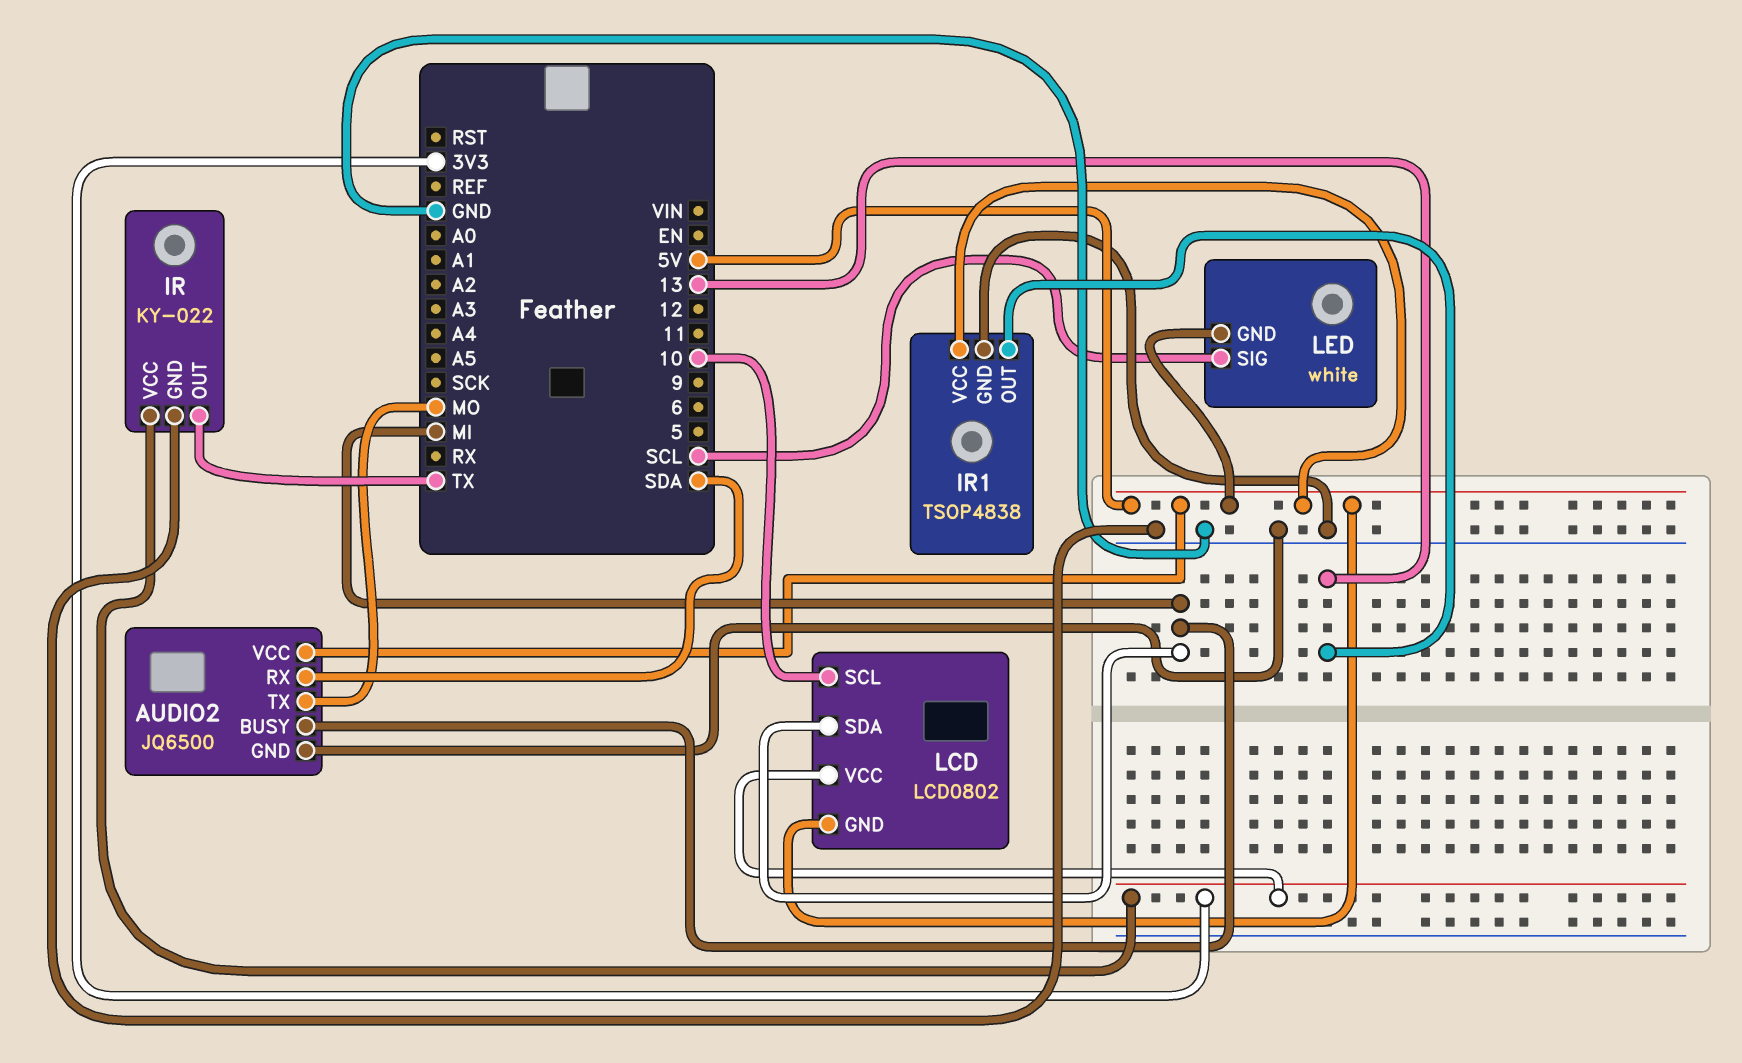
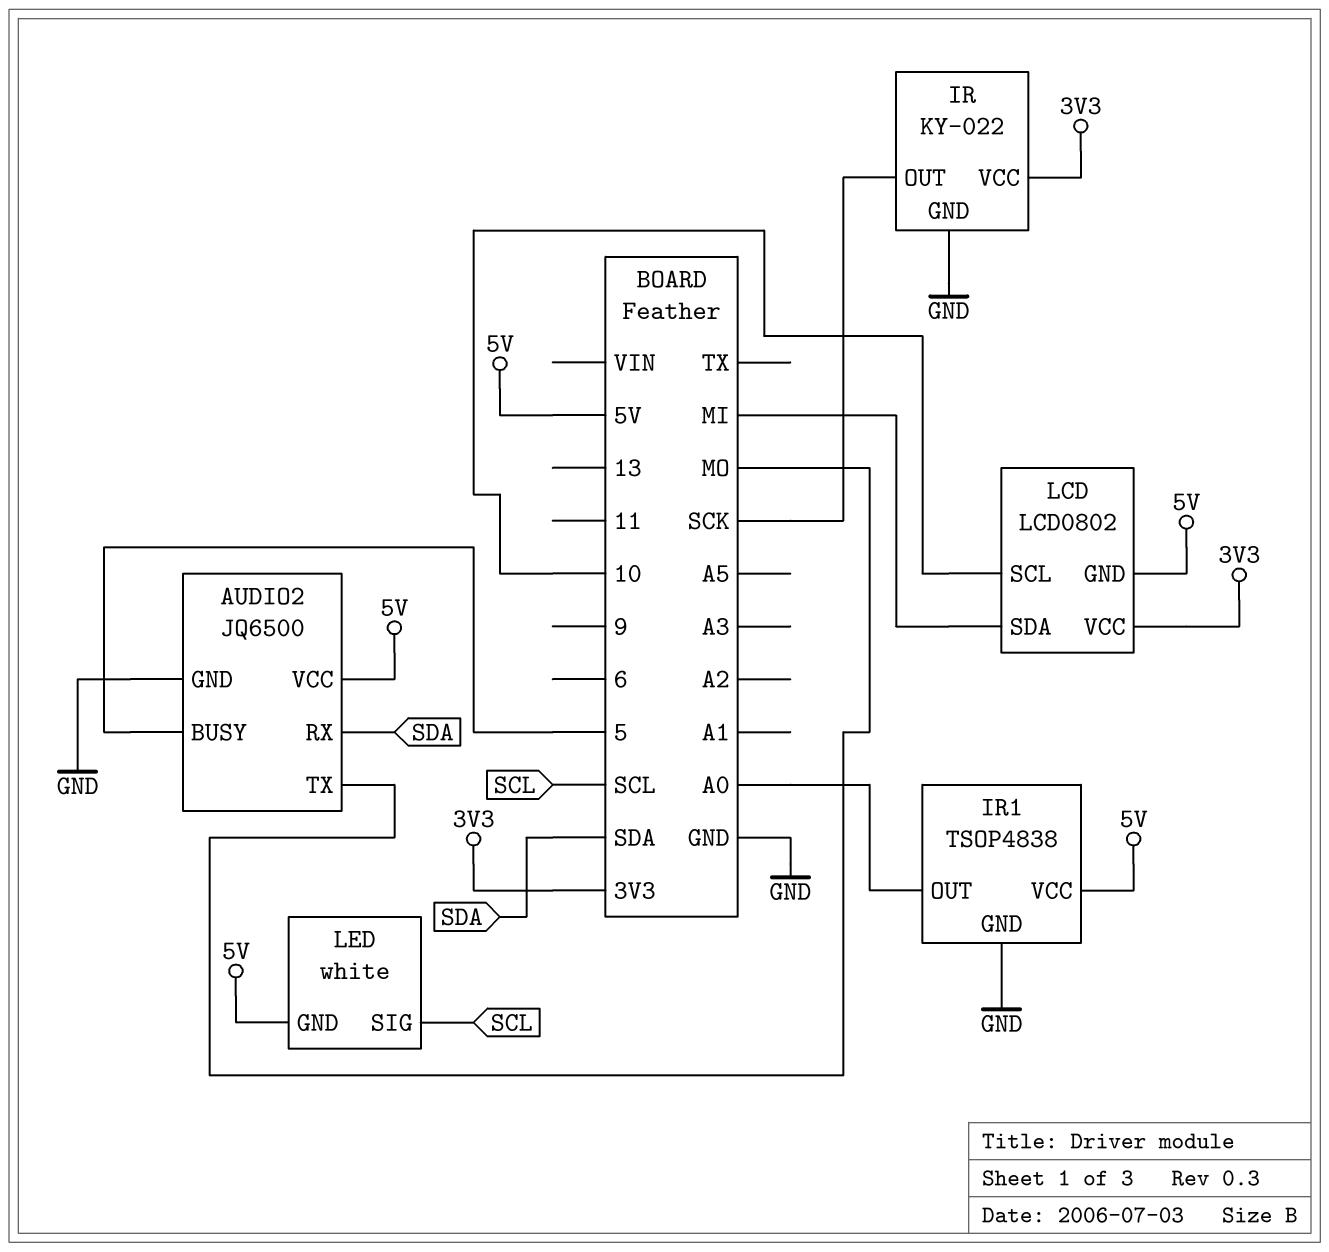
AUDIO2 pin BUSY: MI -> 5
IR pin OUT: TX -> SCK
IR1 pin OUT: 13 -> A0

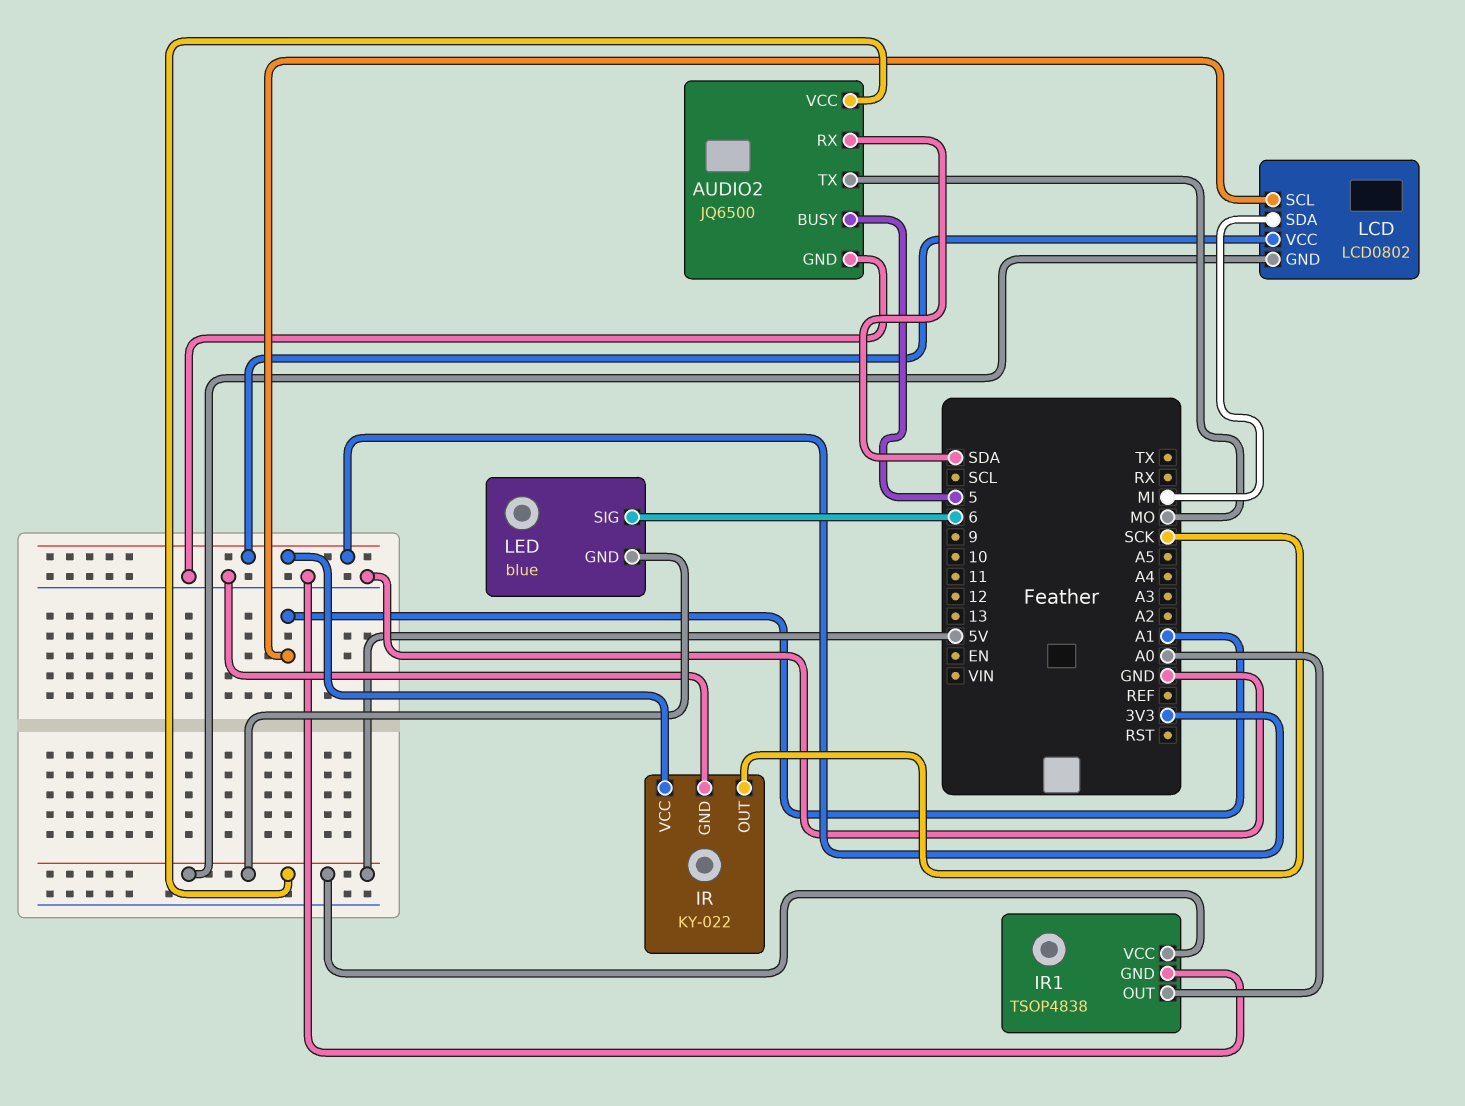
LCD pin SCL: 10 -> A1
LED: white -> blue
LED pin SIG: SCL -> 6

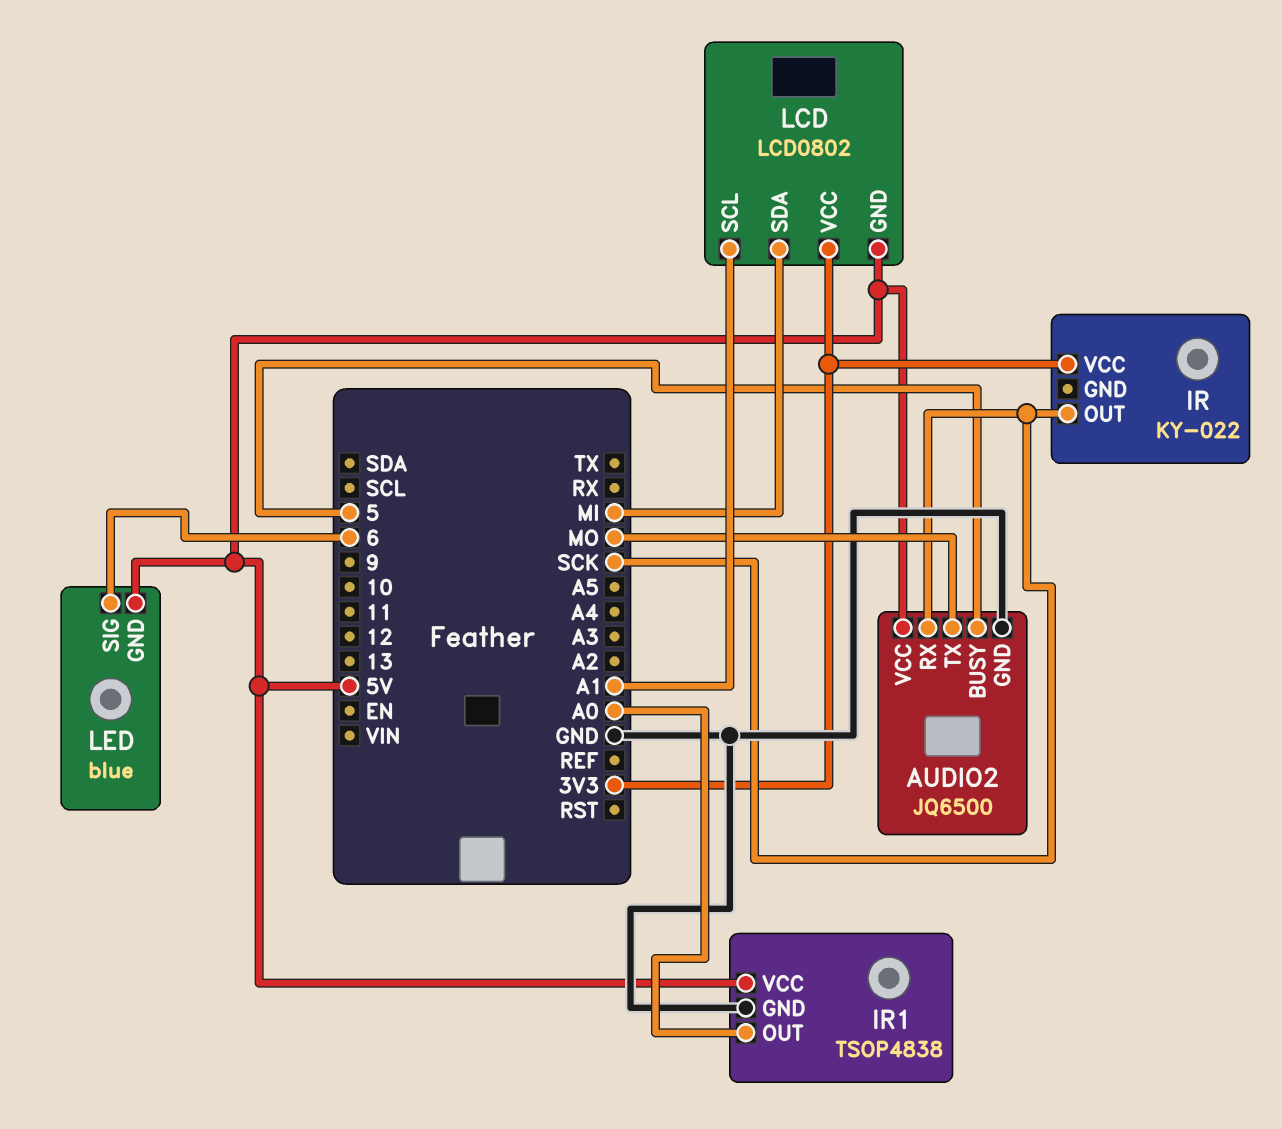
AUDIO2 pin RX: SDA -> SCK
IR pin GND: GND -> none

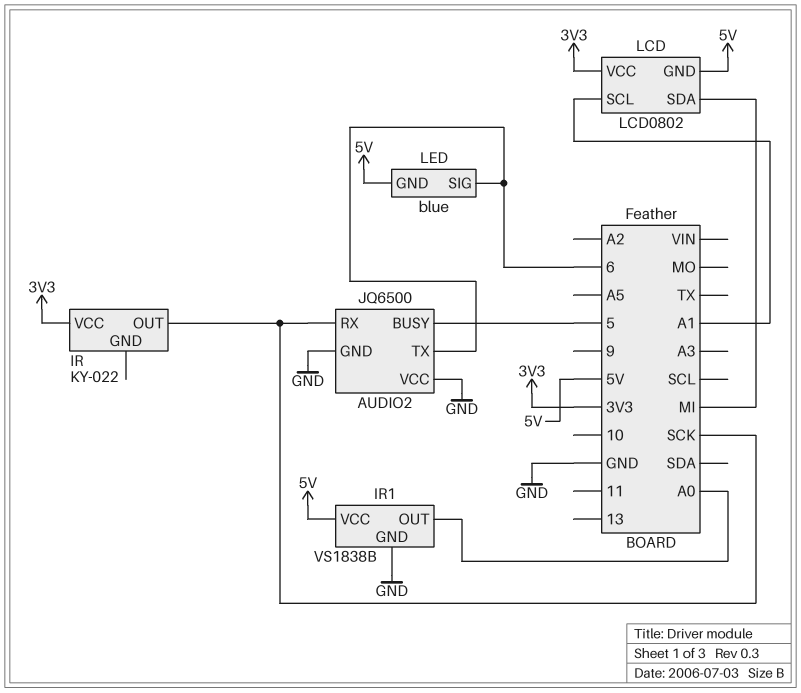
AUDIO2 pin TX: MO -> 6
AUDIO2 pin VCC: 5V -> GND
IR1: TSOP4838 -> VS1838B

